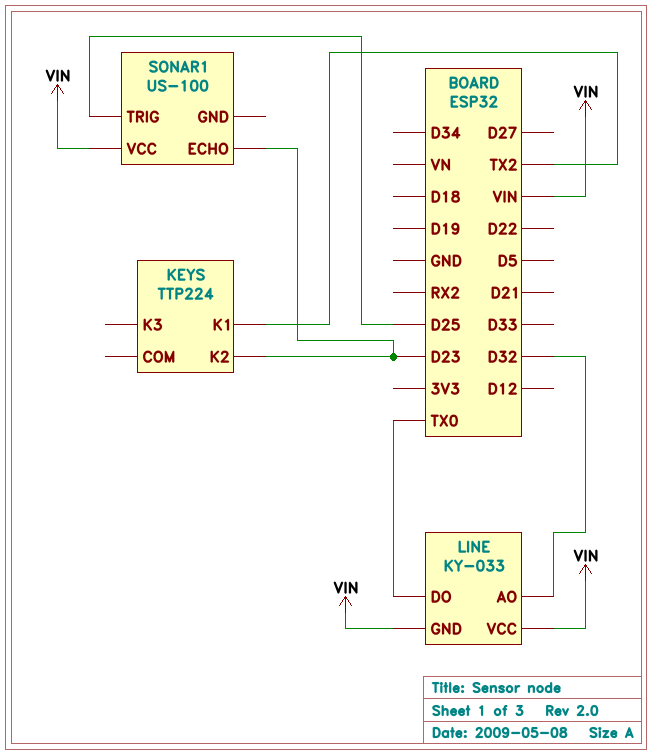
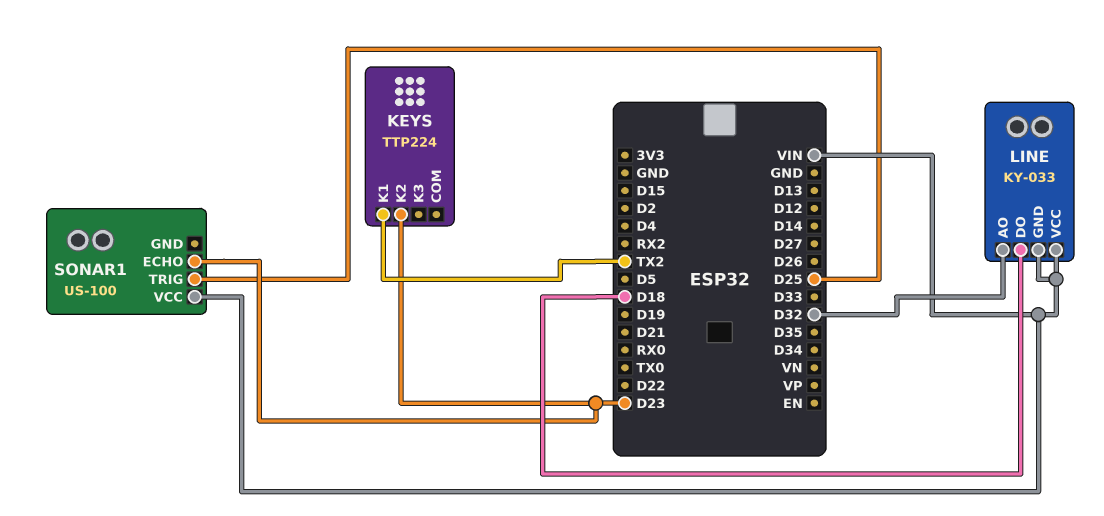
LINE pin DO: TX0 -> D18

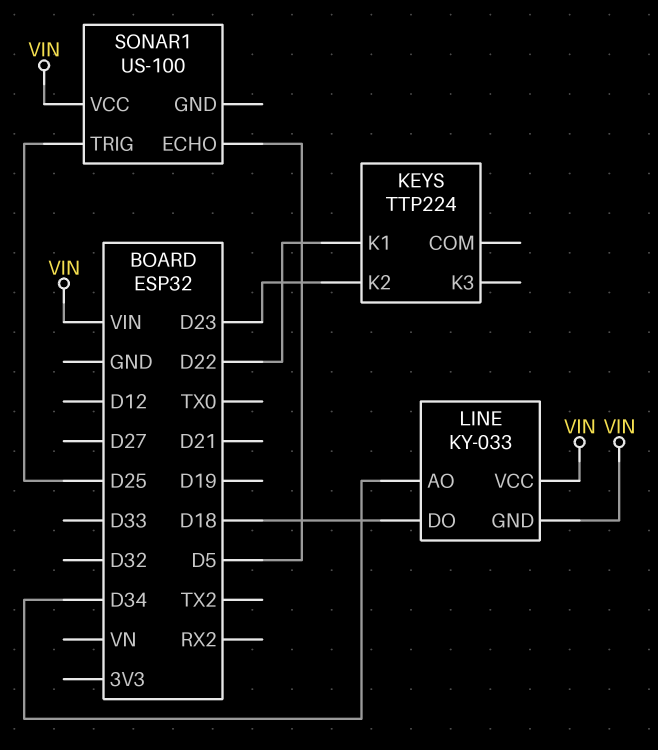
KEYS pin K1: TX2 -> D22
LINE pin AO: D32 -> D34
SONAR1 pin ECHO: D23 -> D5

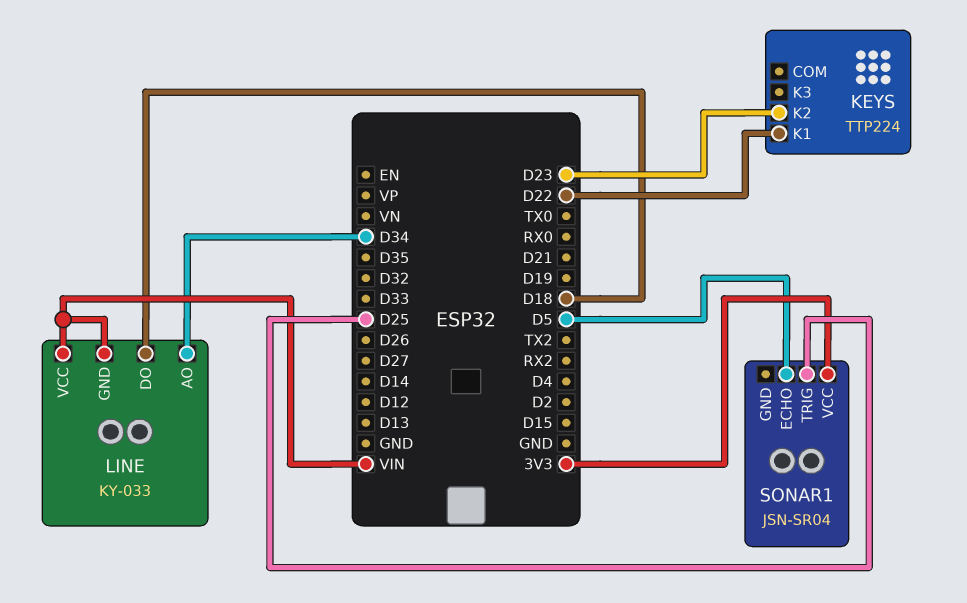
SONAR1: US-100 -> JSN-SR04
SONAR1 pin VCC: VIN -> 3V3

